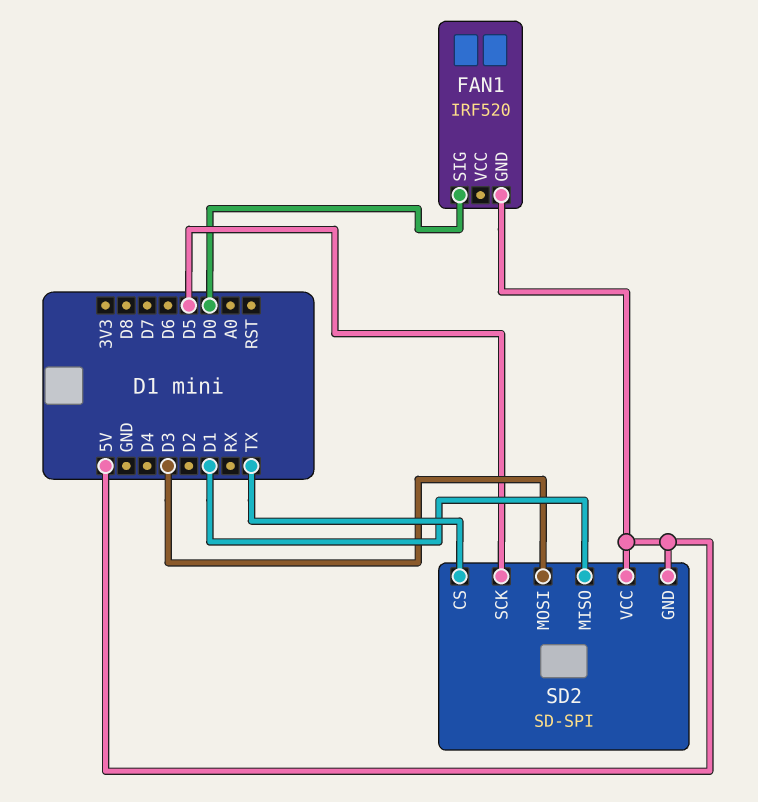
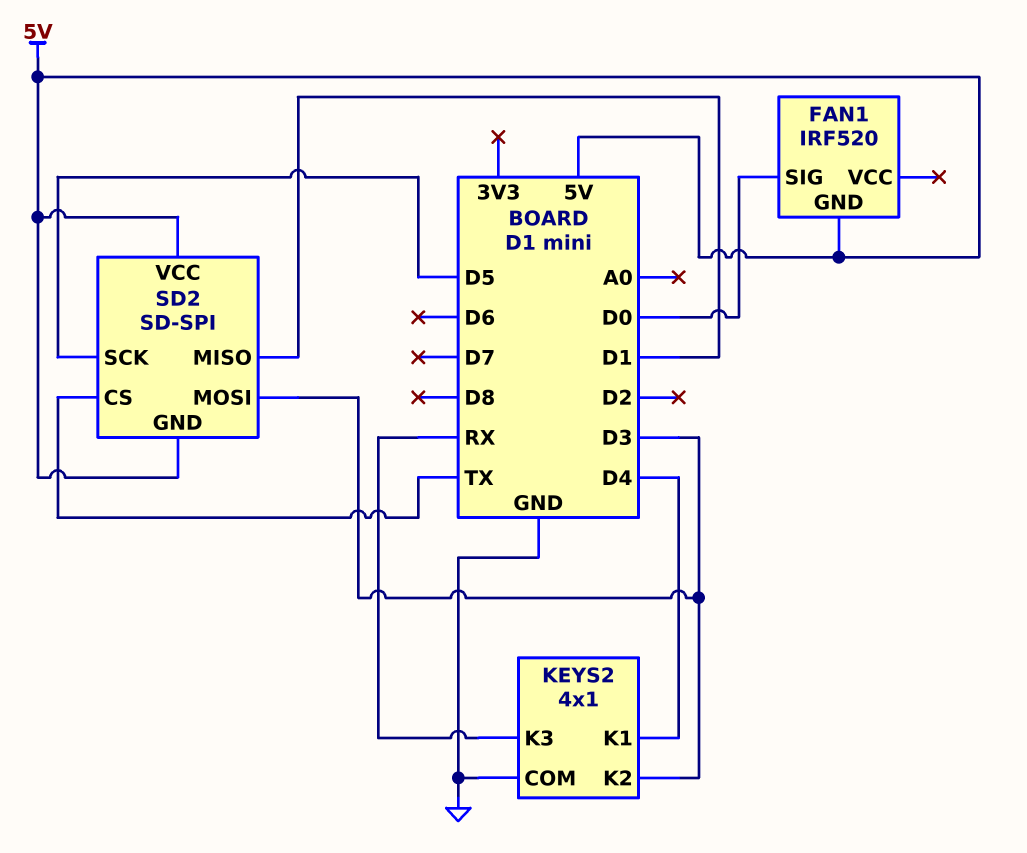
KEYS2: none -> 4x1
KEYS2 pin COM: none -> GND
KEYS2 pin K1: none -> D4
KEYS2 pin K2: none -> D3
KEYS2 pin K3: none -> RX

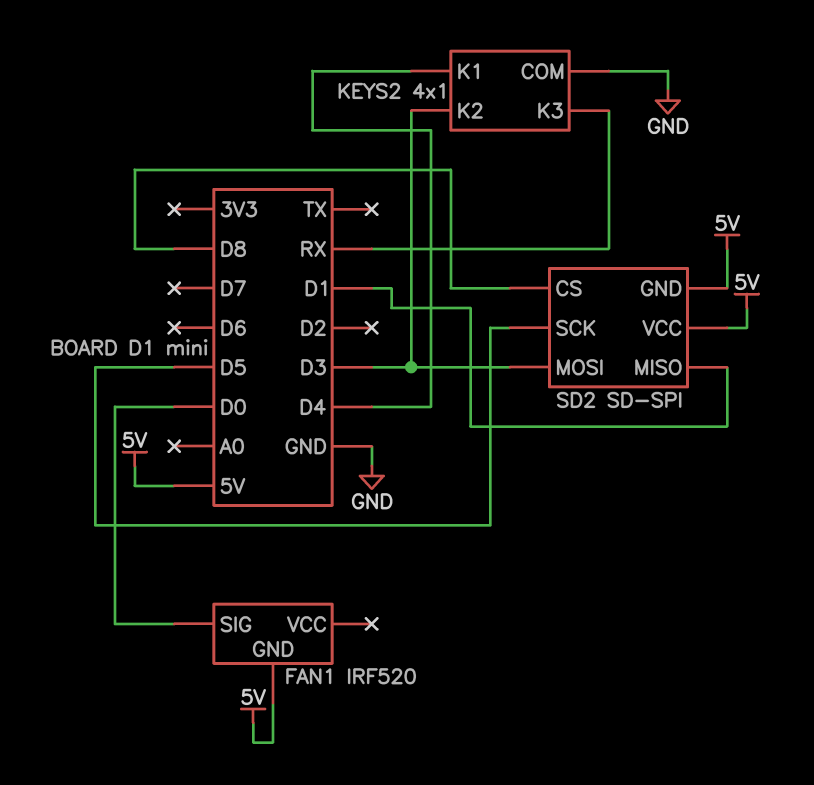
SD2 pin CS: TX -> D8

